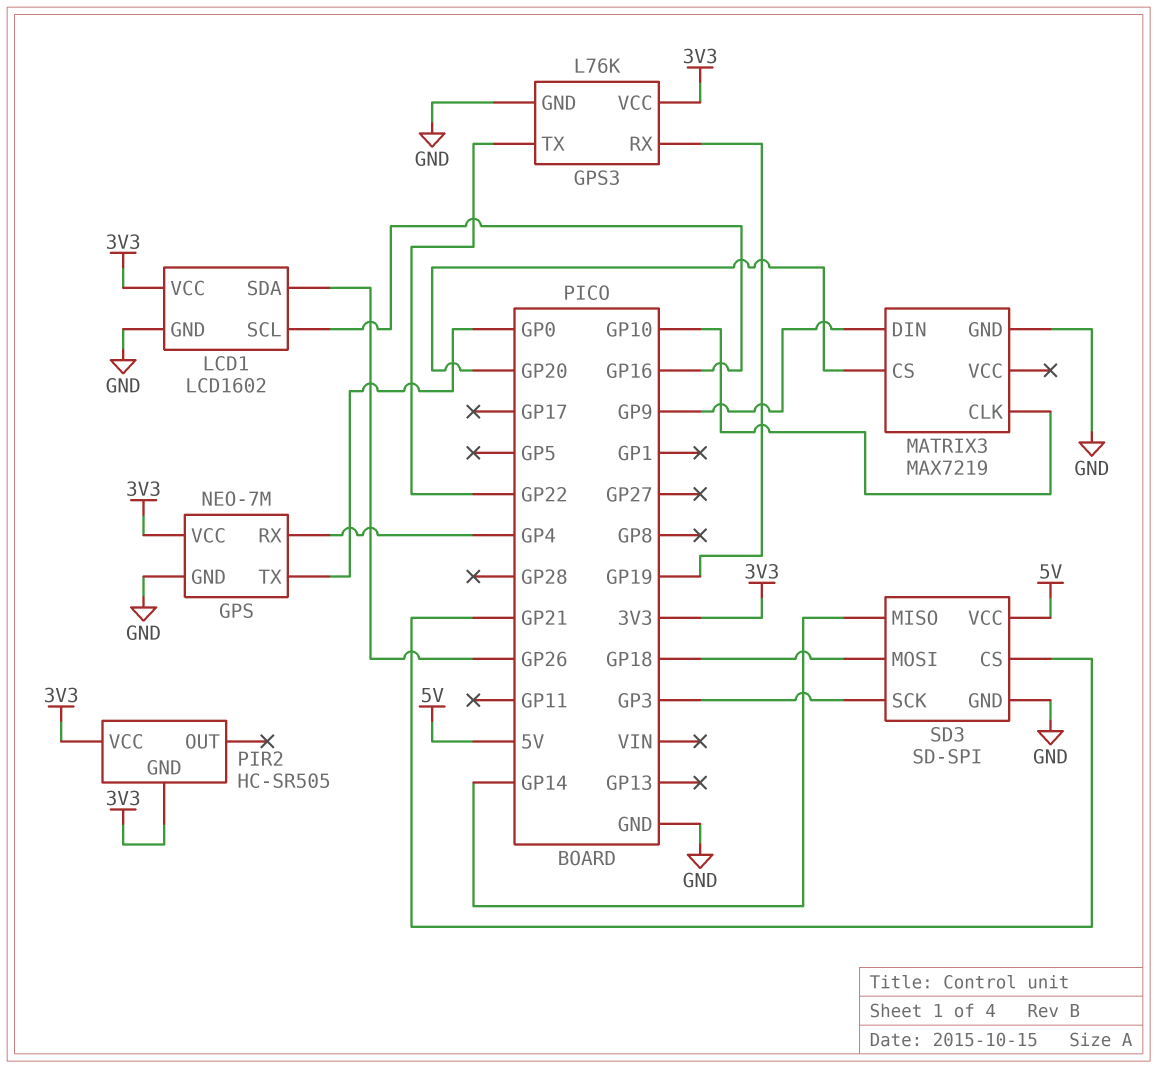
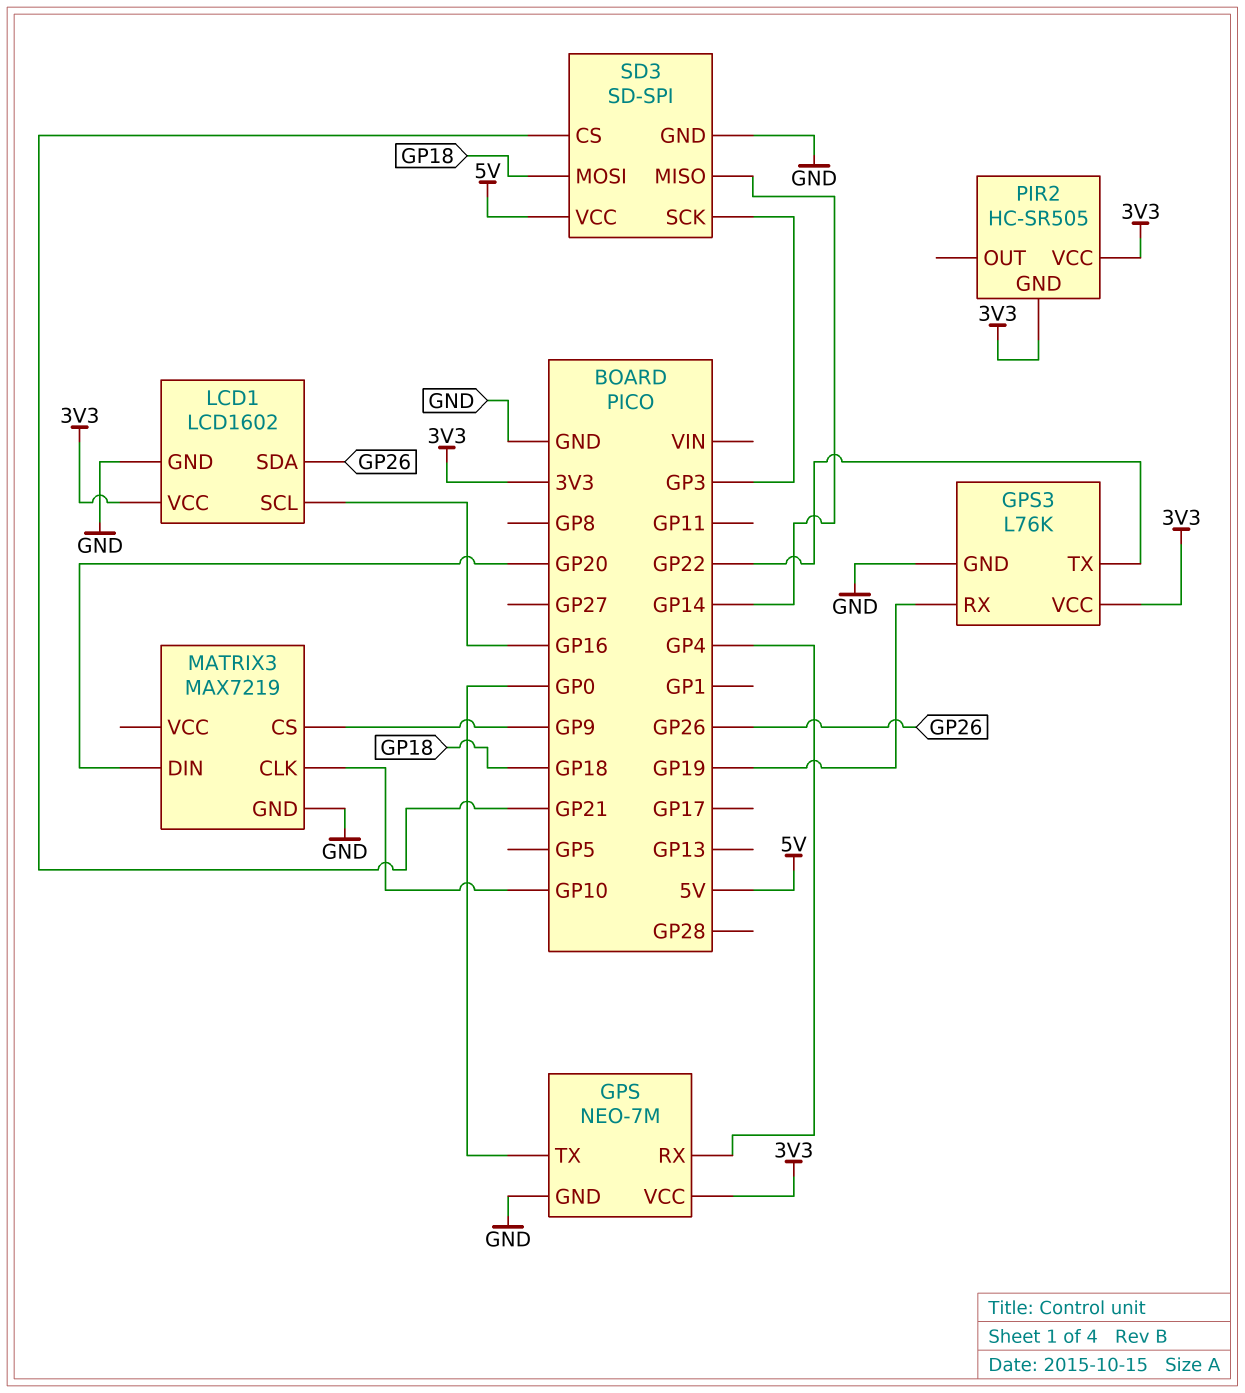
MATRIX3 pin CS: GP20 -> GP9
MATRIX3 pin DIN: GP9 -> GP20

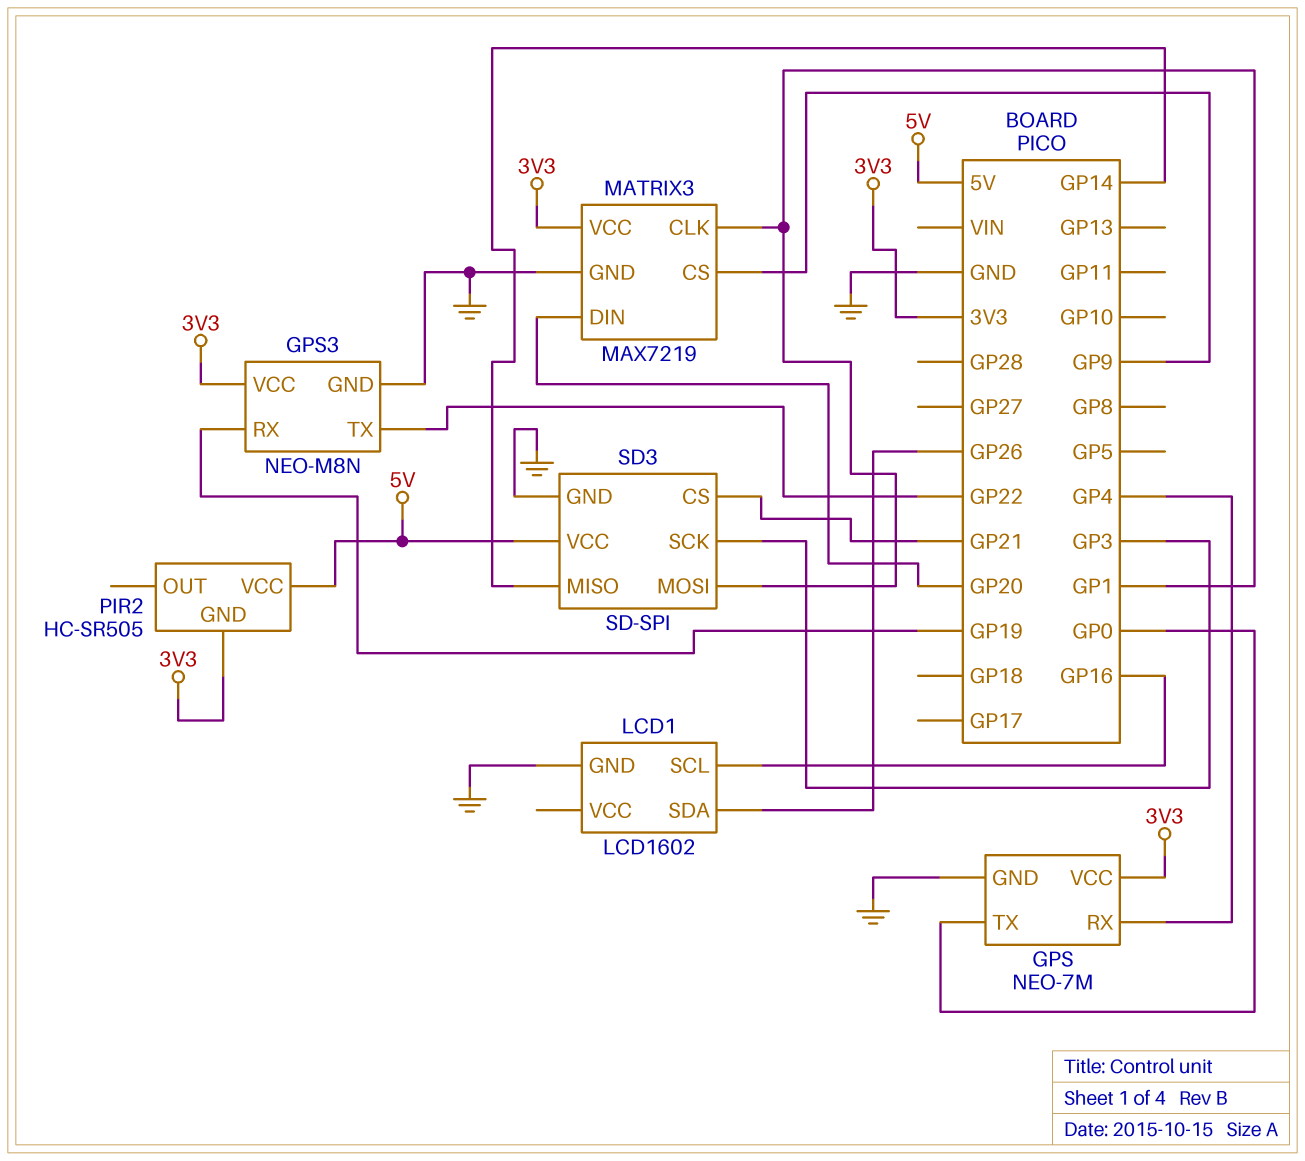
GPS3: L76K -> NEO-M8N
LCD1 pin VCC: 3V3 -> none
MATRIX3 pin CLK: GP10 -> GP1
MATRIX3 pin VCC: none -> 3V3
PIR2 pin VCC: 3V3 -> 5V
SD3 pin MOSI: GP18 -> GP1

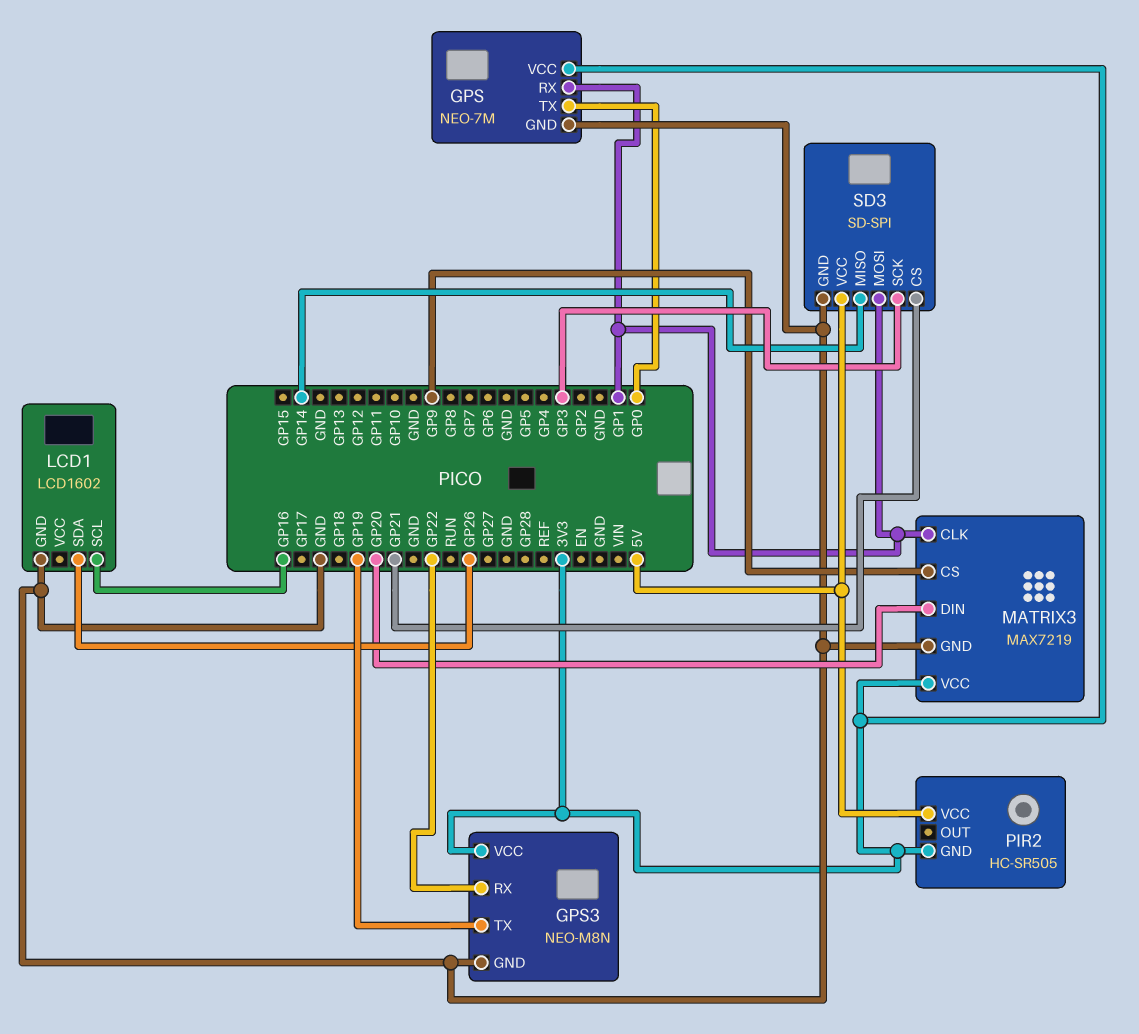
GPS pin RX: GP4 -> GP1
GPS3 pin RX: GP19 -> GP22
GPS3 pin TX: GP22 -> GP19

